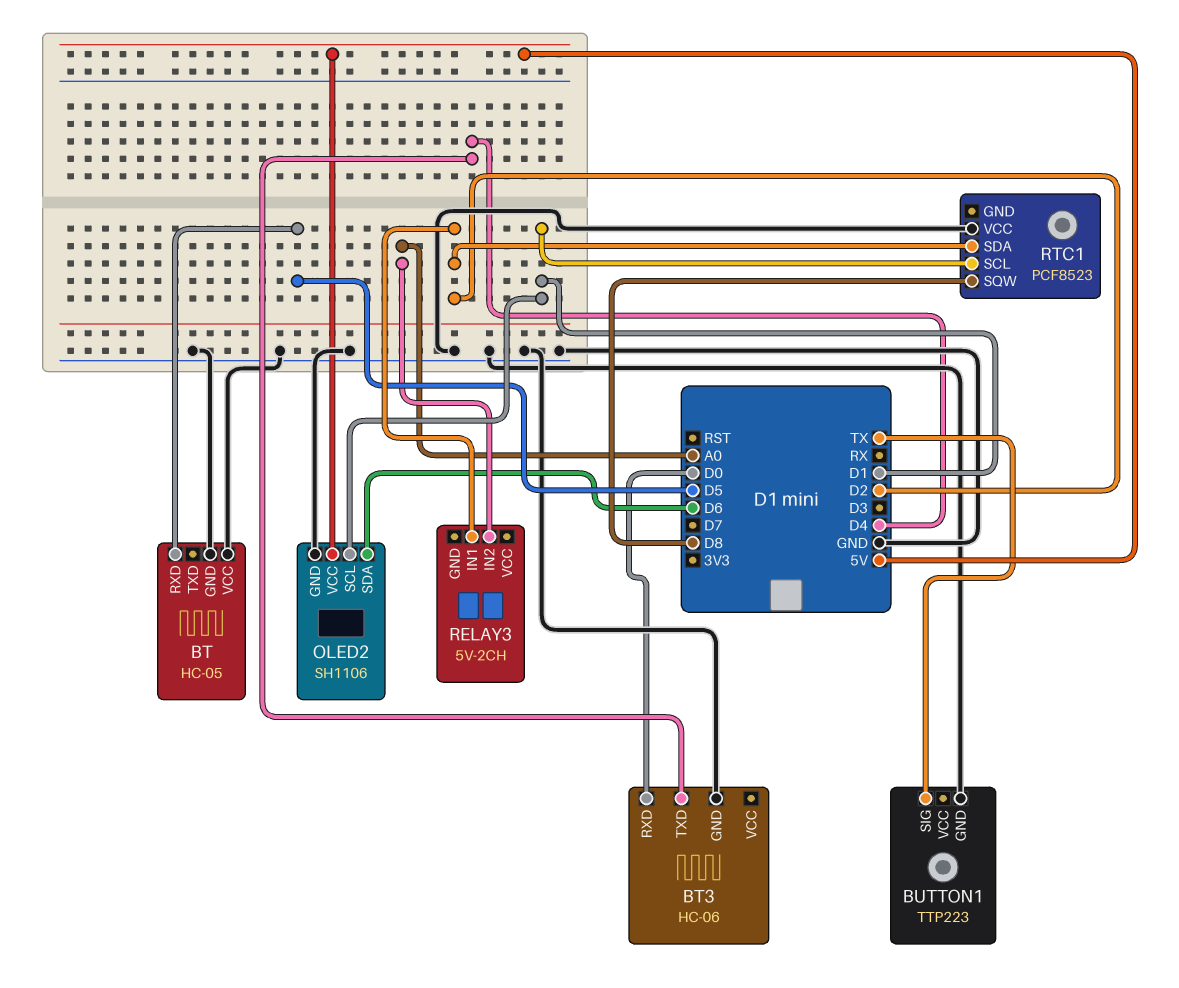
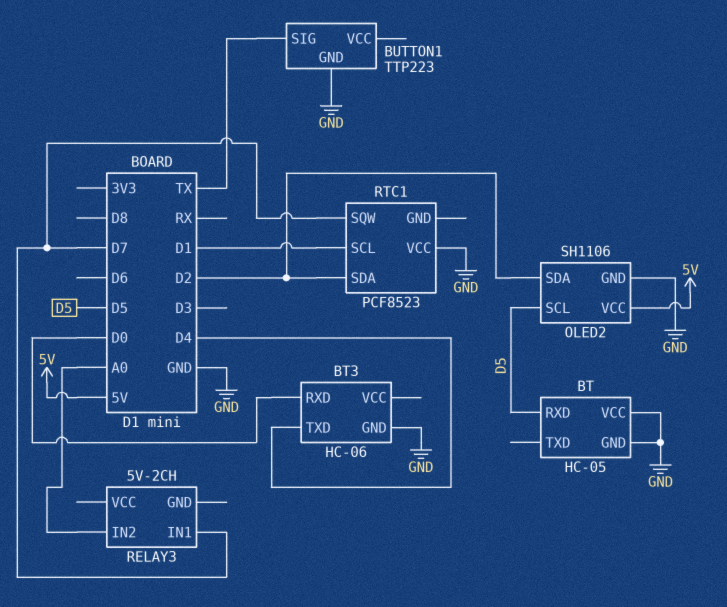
OLED2 pin SCL: D1 -> D5
OLED2 pin SDA: D6 -> D2
RELAY3 pin IN1: D2 -> D7
RTC1 pin SQW: D8 -> D7

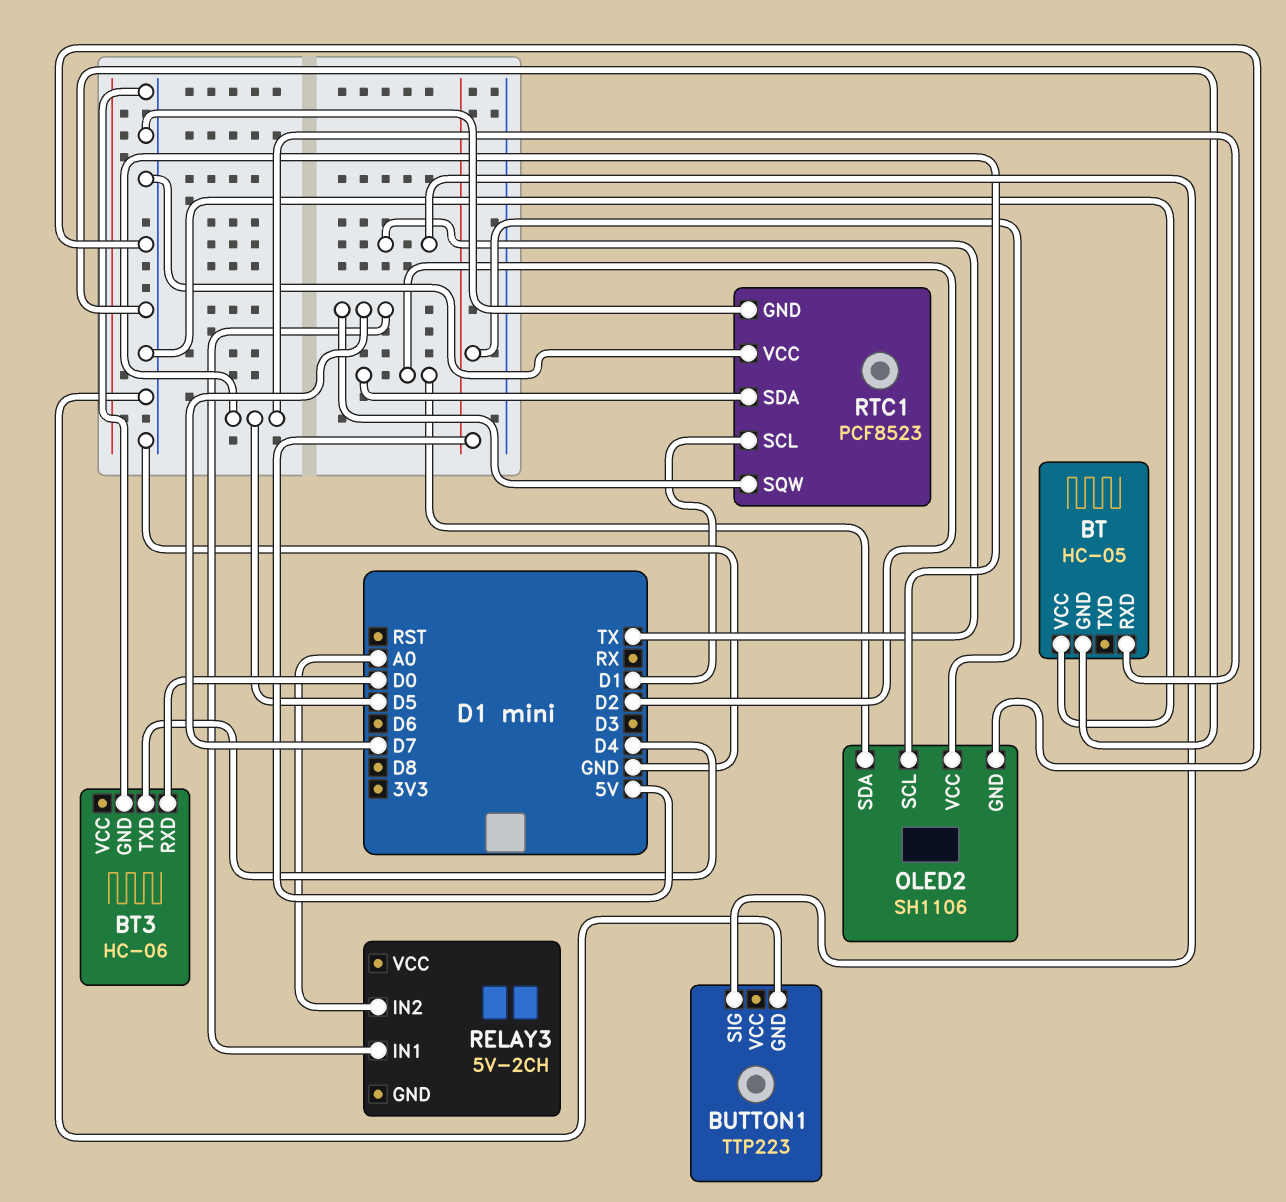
RTC1 pin GND: none -> GND

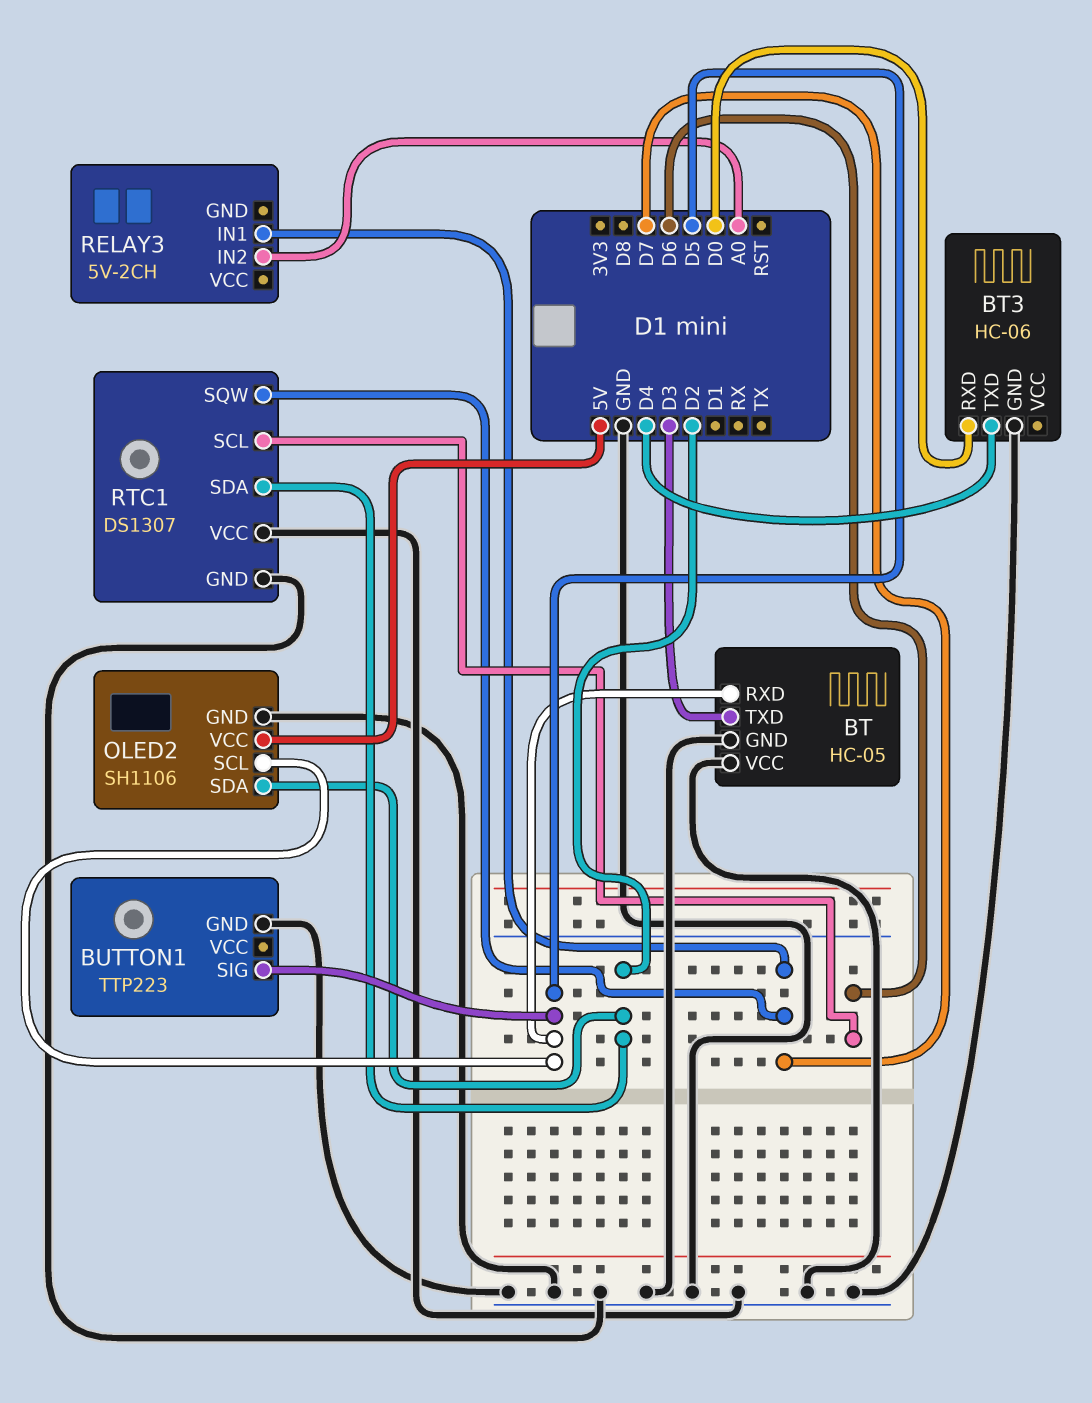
BT pin TXD: none -> D3
BUTTON1 pin SIG: TX -> D5
RTC1: PCF8523 -> DS1307
RTC1 pin SCL: D1 -> D6

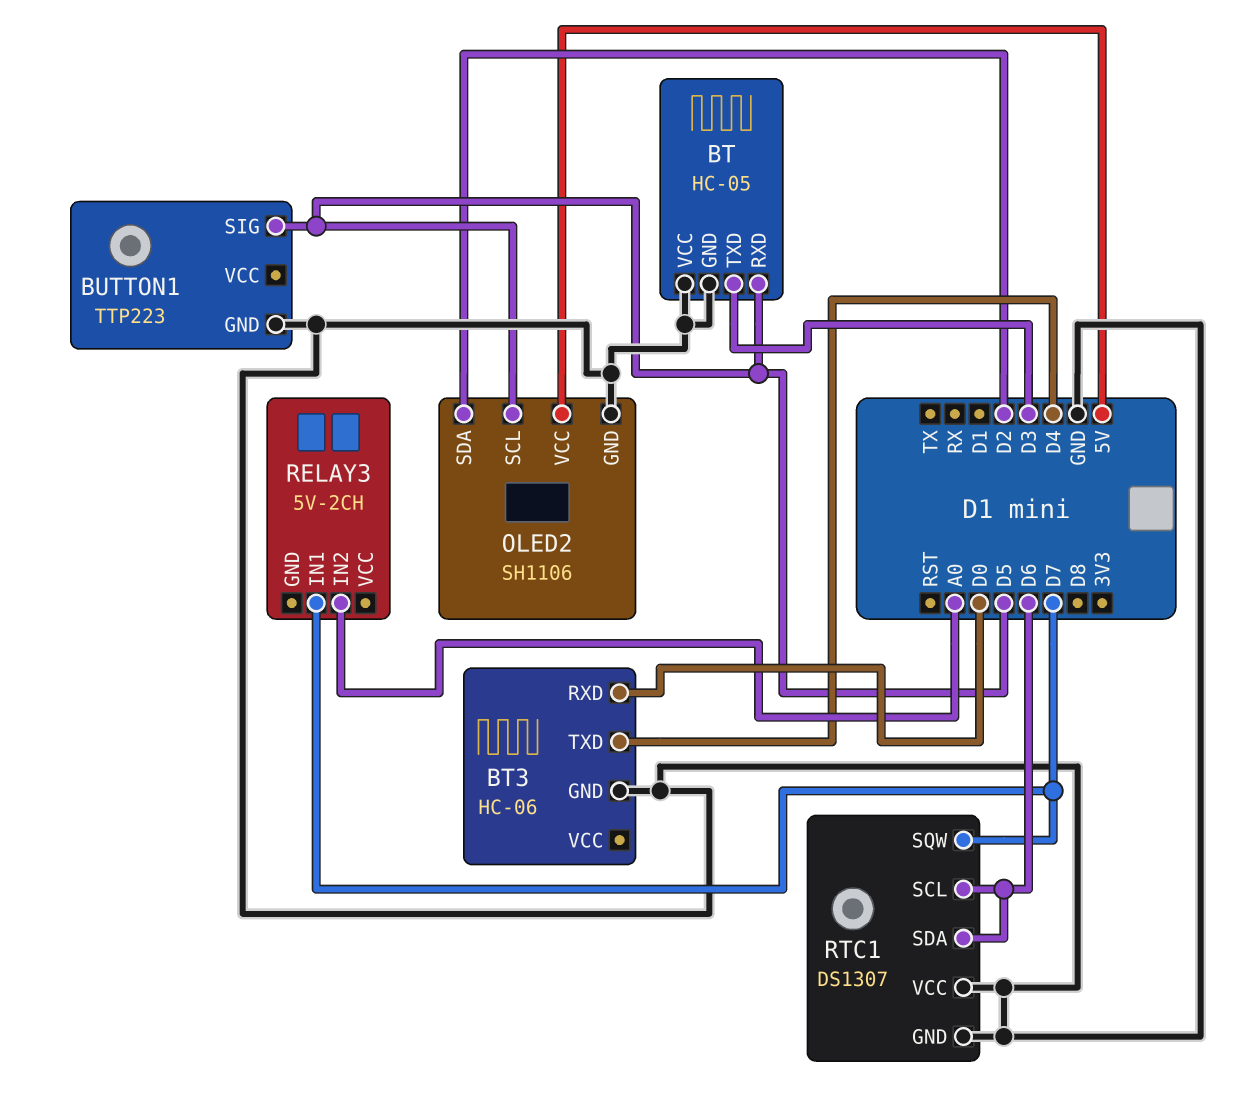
RTC1 pin SDA: D2 -> D6

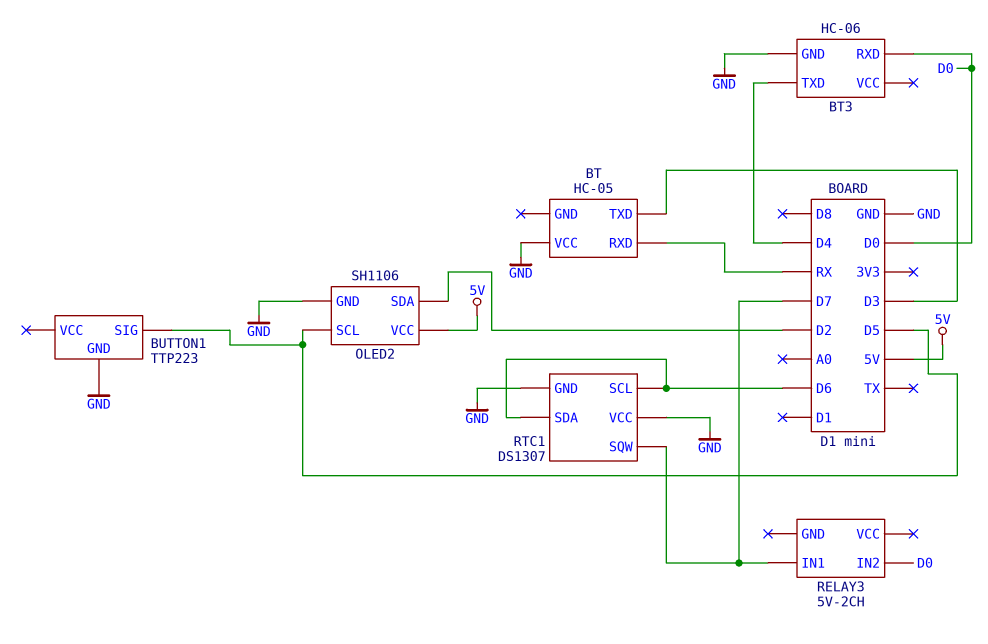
BT pin GND: GND -> none
BT pin RXD: D5 -> RX
RELAY3 pin IN2: A0 -> D0

